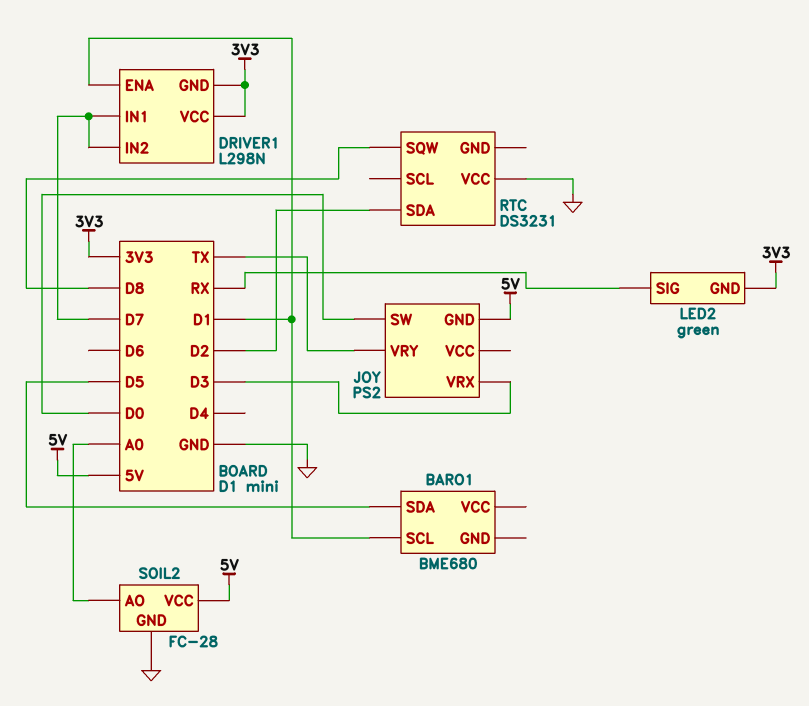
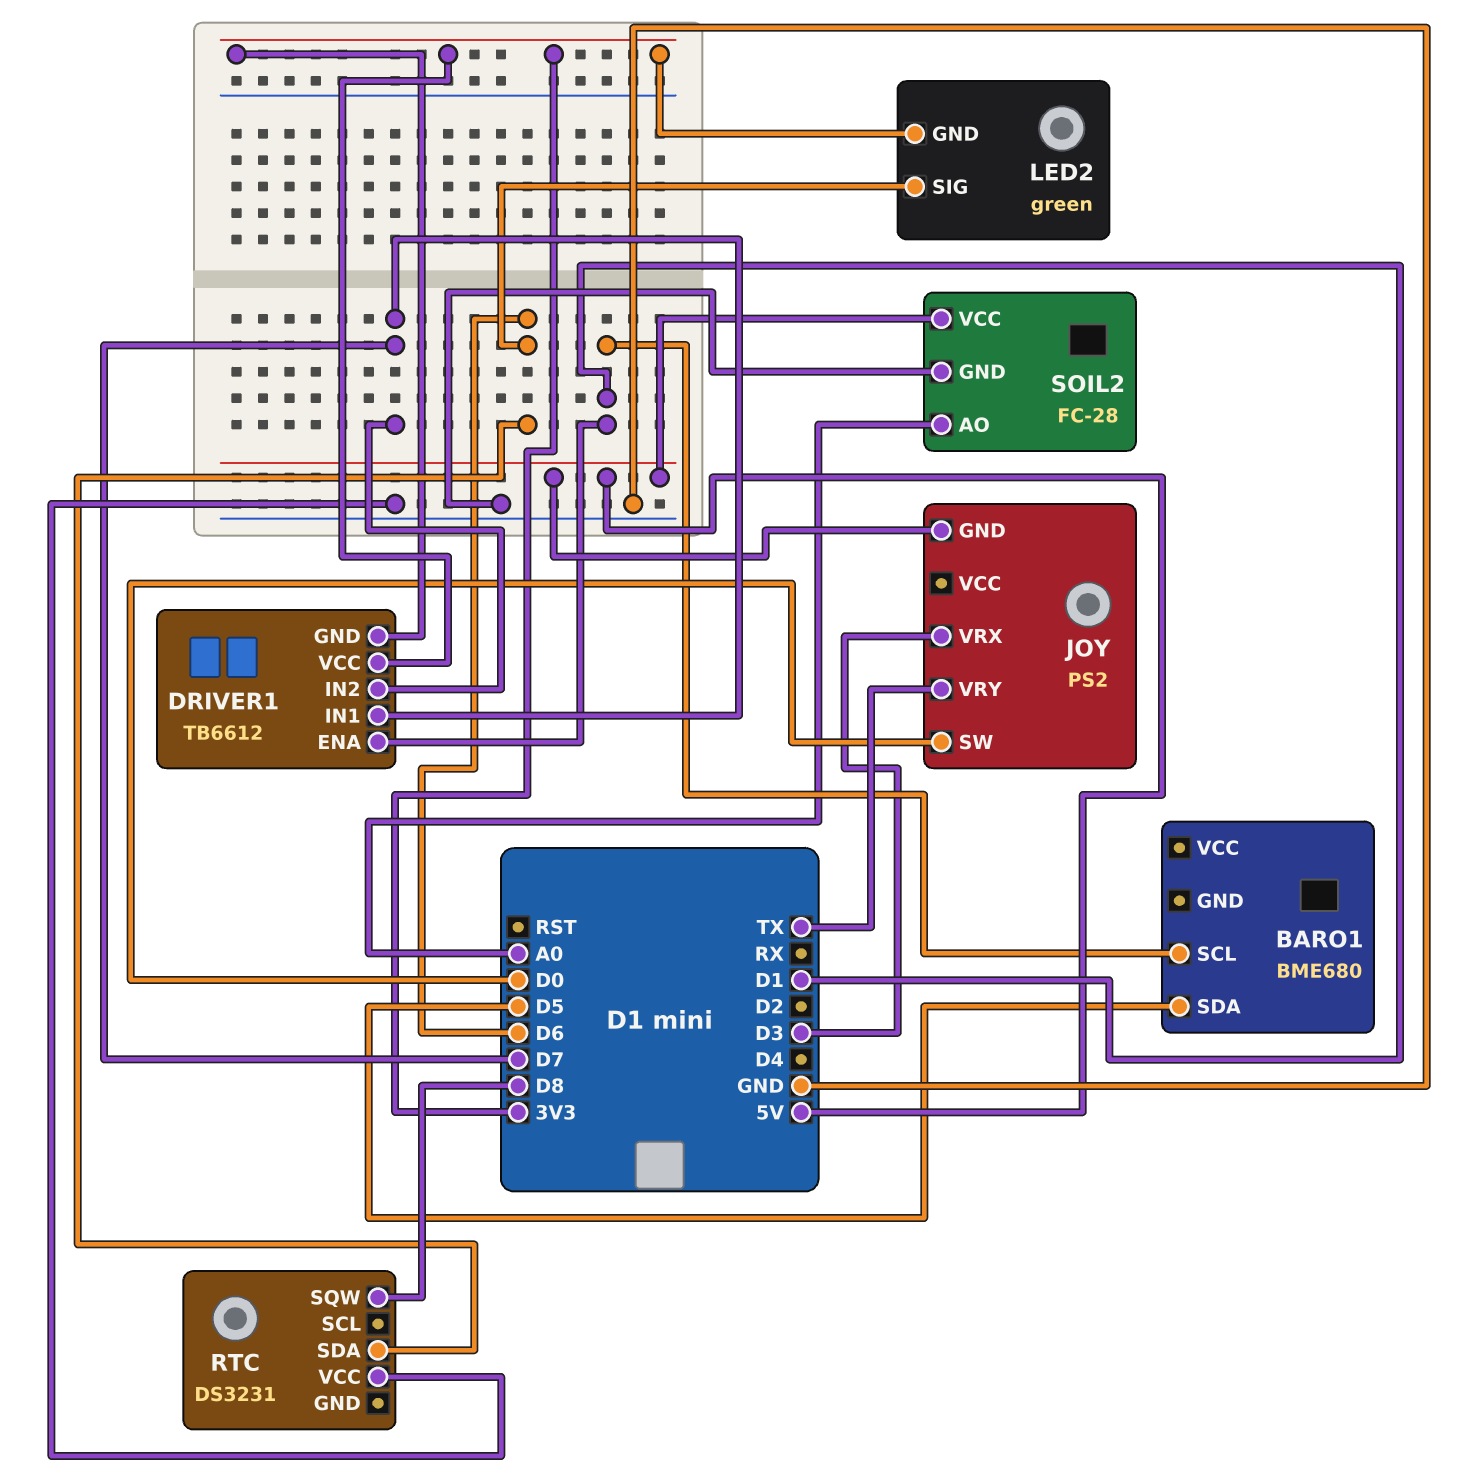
DRIVER1: L298N -> TB6612
LED2 pin SIG: RX -> D6
RTC pin SDA: D2 -> D6

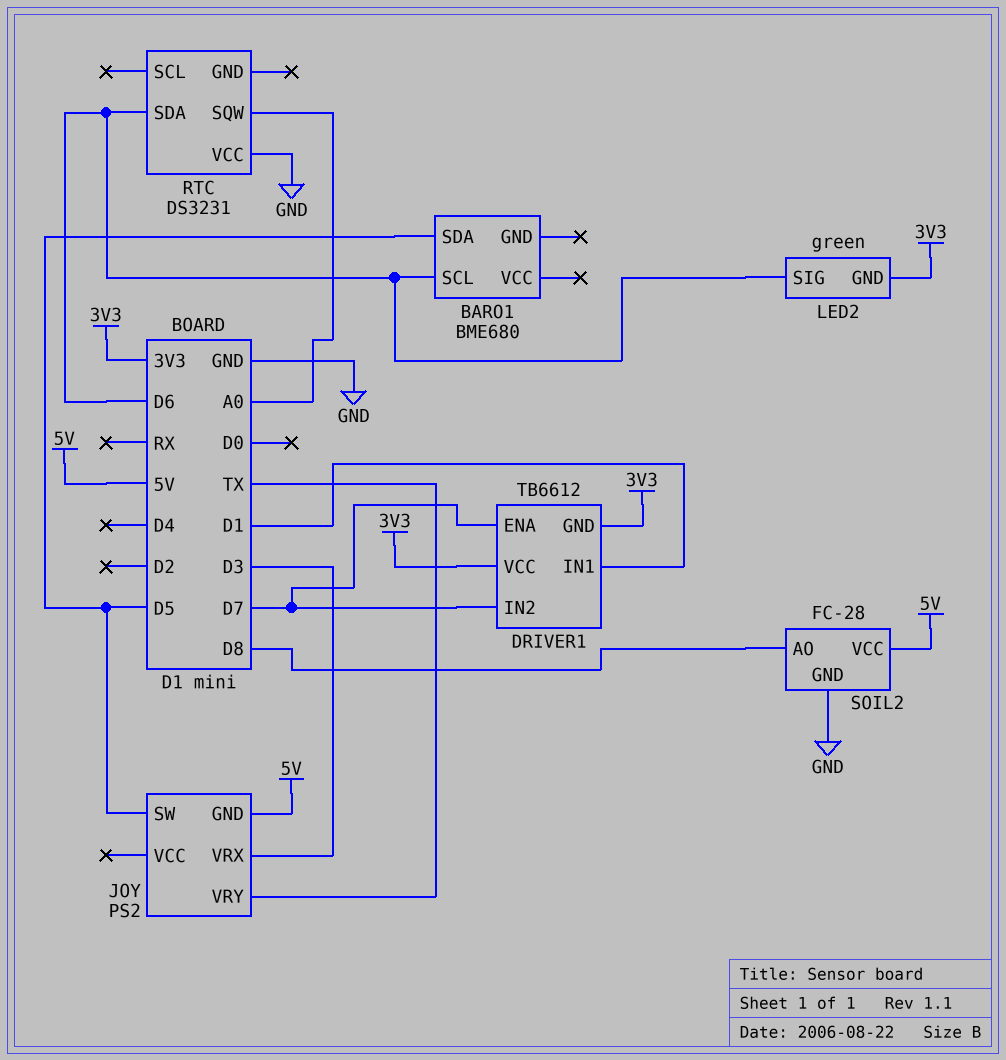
BARO1 pin SCL: D1 -> D6
DRIVER1 pin ENA: D1 -> D7
DRIVER1 pin IN1: D7 -> D1
JOY pin SW: D0 -> D5
RTC pin SQW: D8 -> A0
SOIL2 pin AO: A0 -> D8

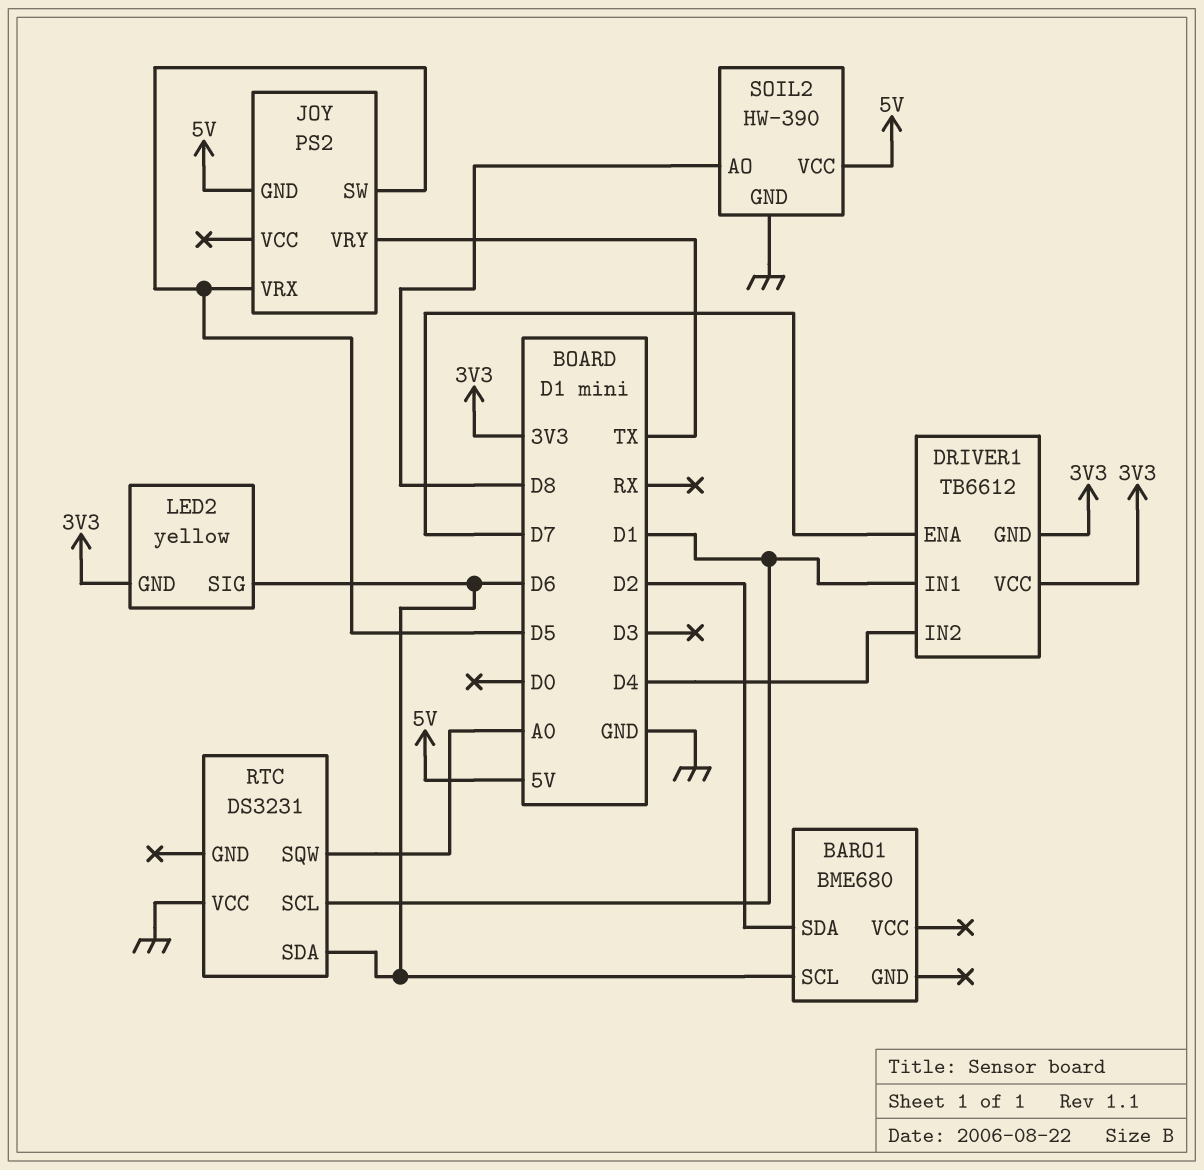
BARO1 pin SDA: D5 -> D2
DRIVER1 pin IN2: D7 -> D4
JOY pin VRX: D3 -> D5
LED2: green -> yellow
RTC pin SCL: none -> D1
SOIL2: FC-28 -> HW-390

